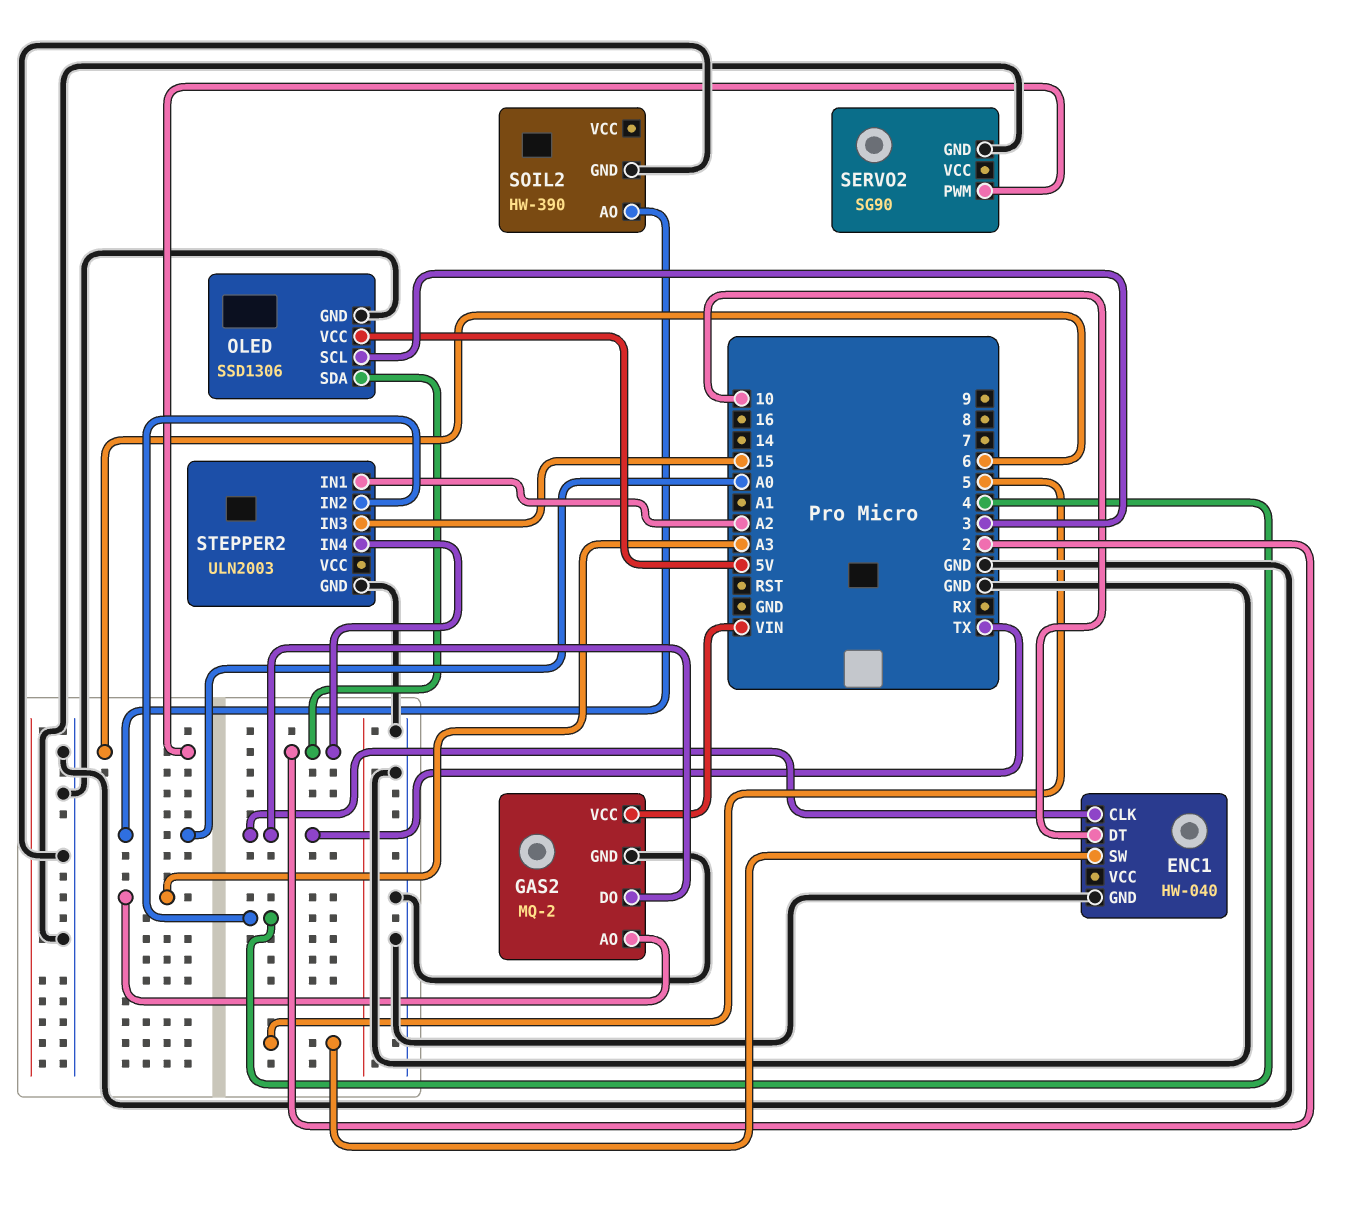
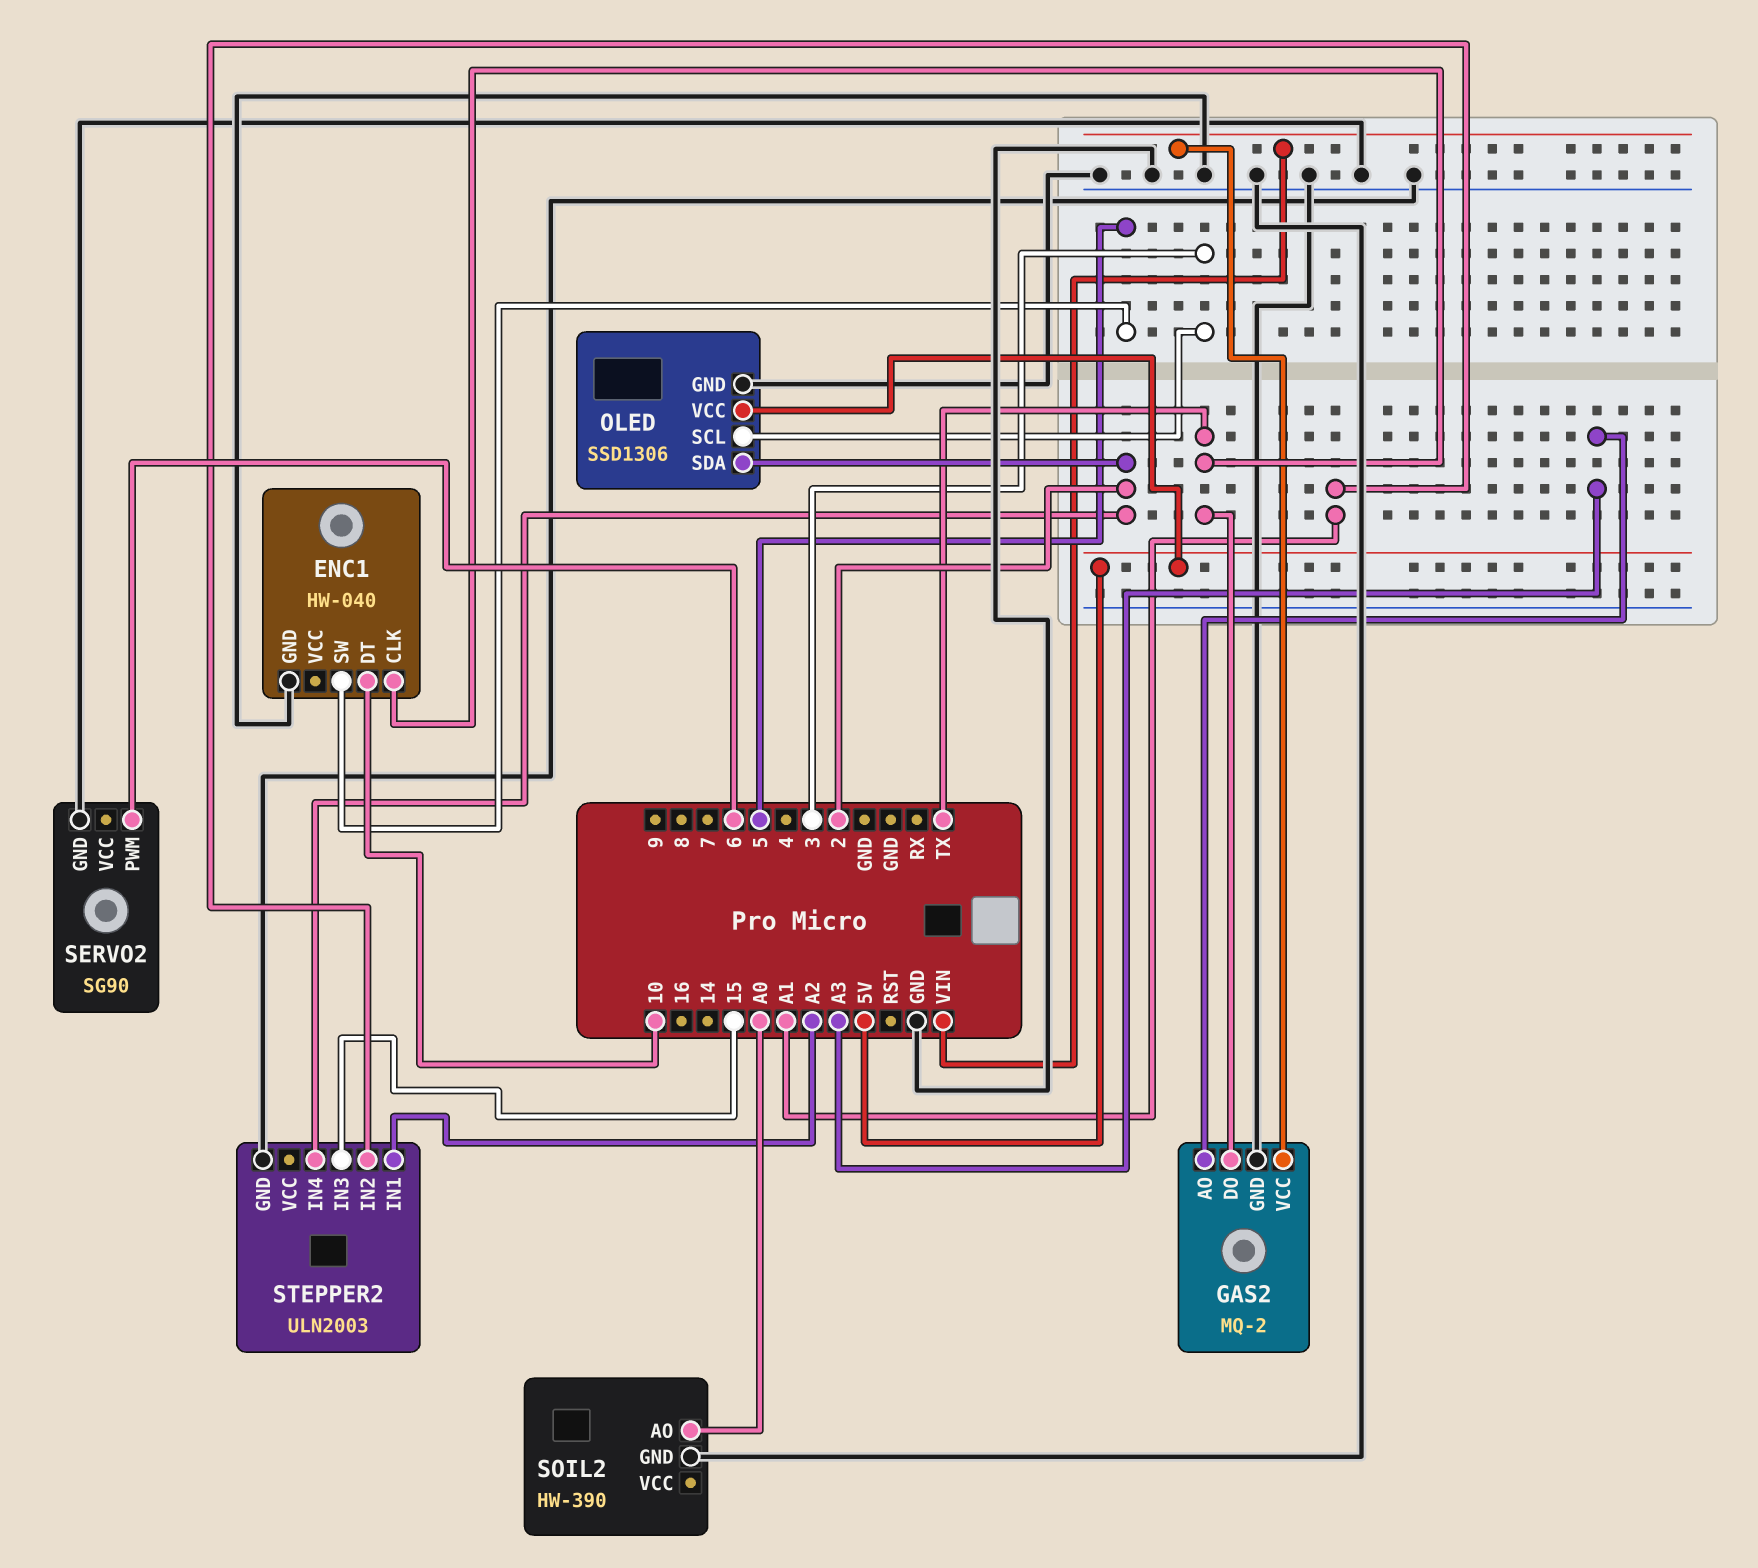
STEPPER2 pin IN2: 4 -> A1

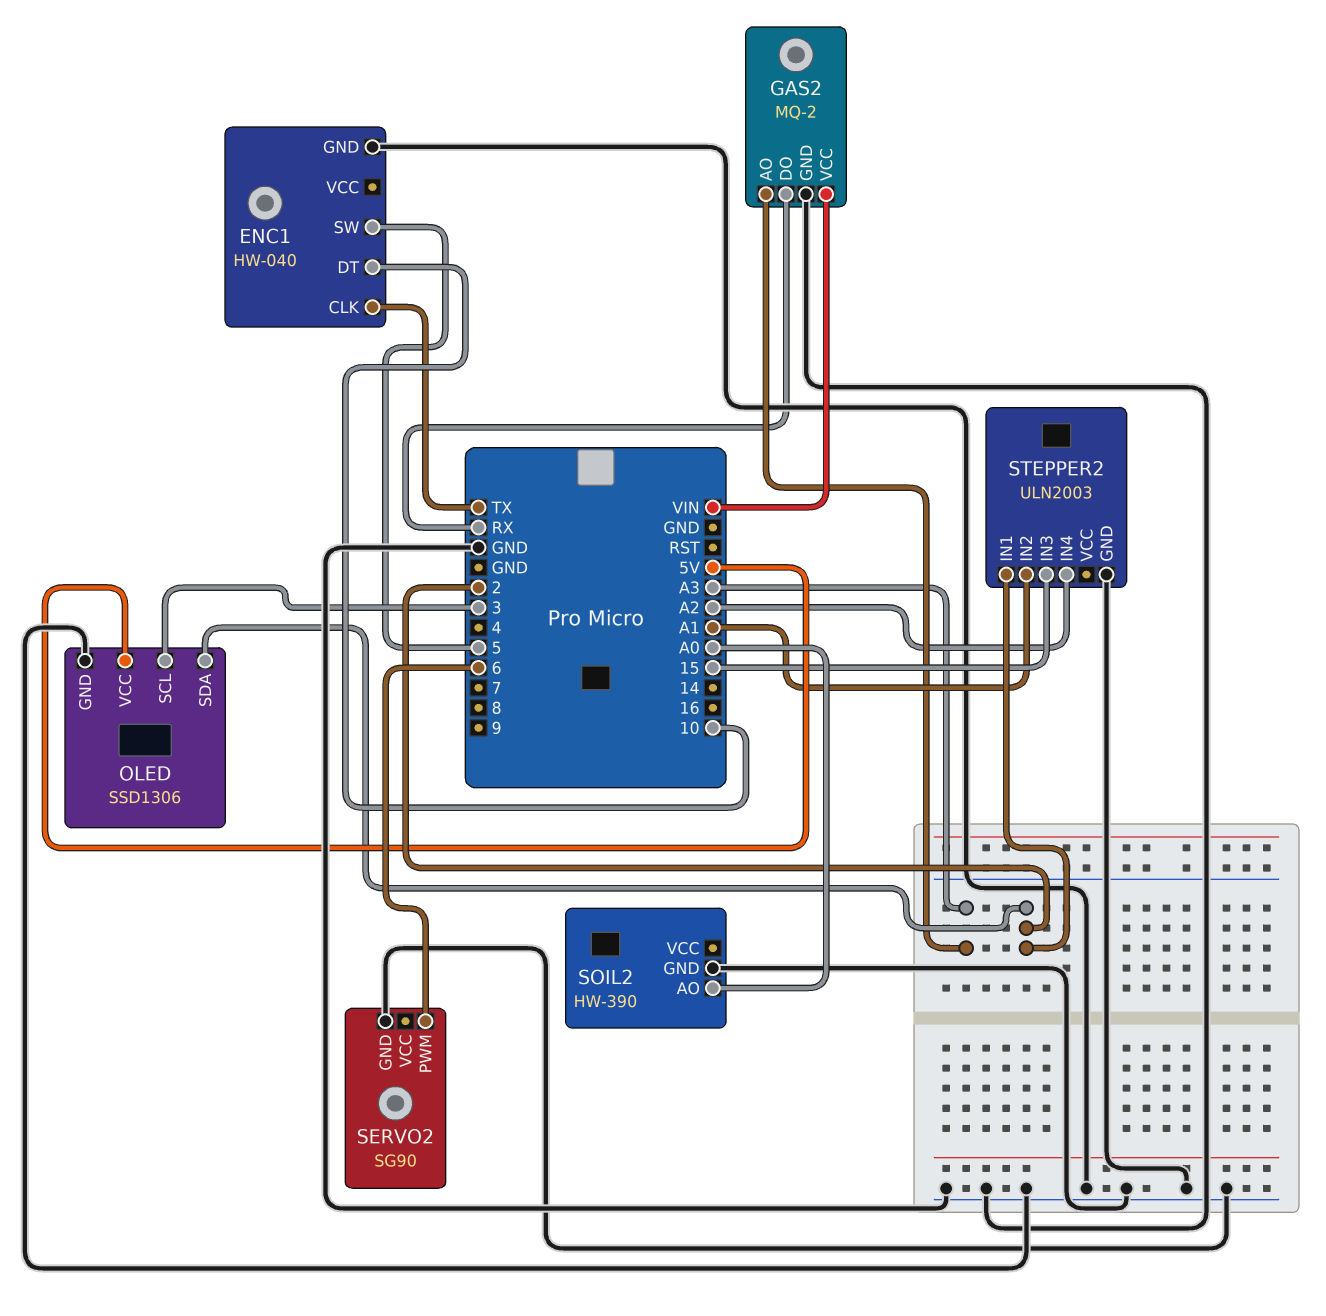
GAS2 pin DO: TX -> RX
STEPPER2 pin IN1: A2 -> 2
STEPPER2 pin IN4: 2 -> A2

